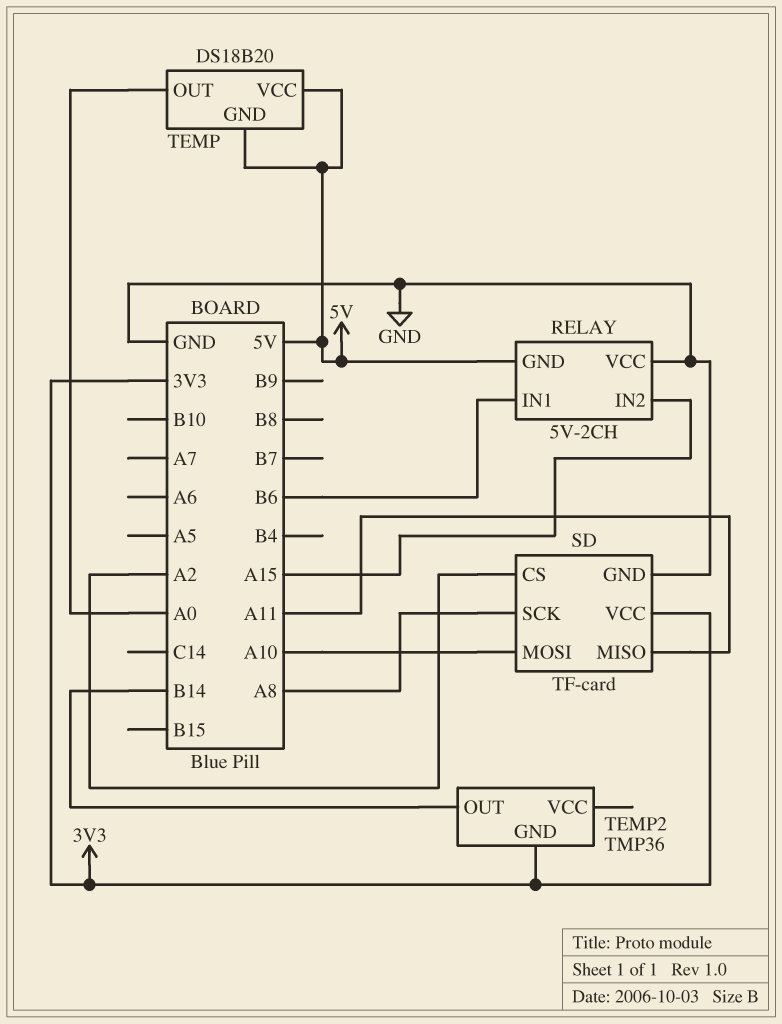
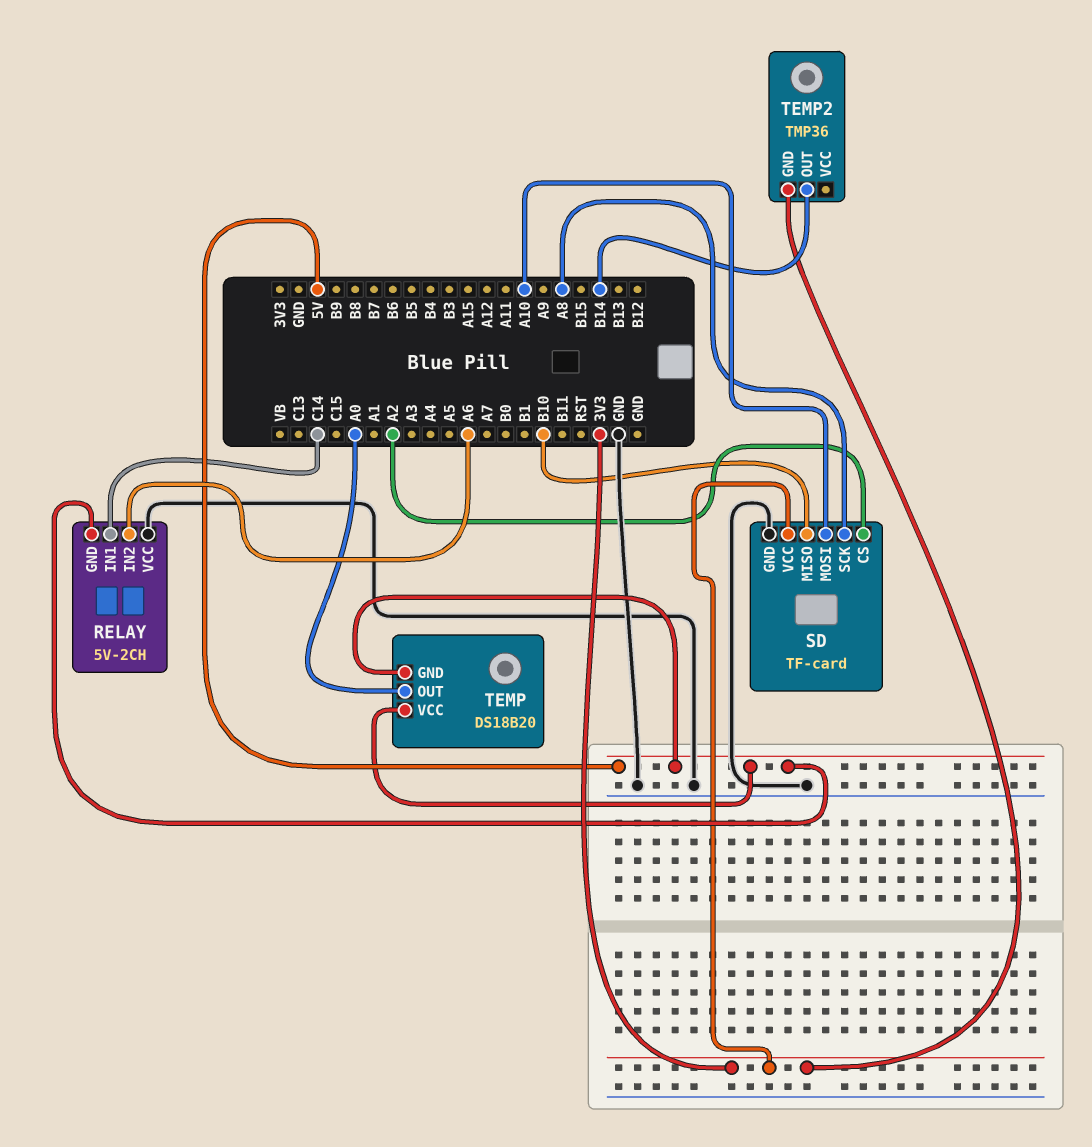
RELAY pin IN1: B6 -> C14
RELAY pin IN2: A15 -> A6
SD pin MISO: A11 -> B10

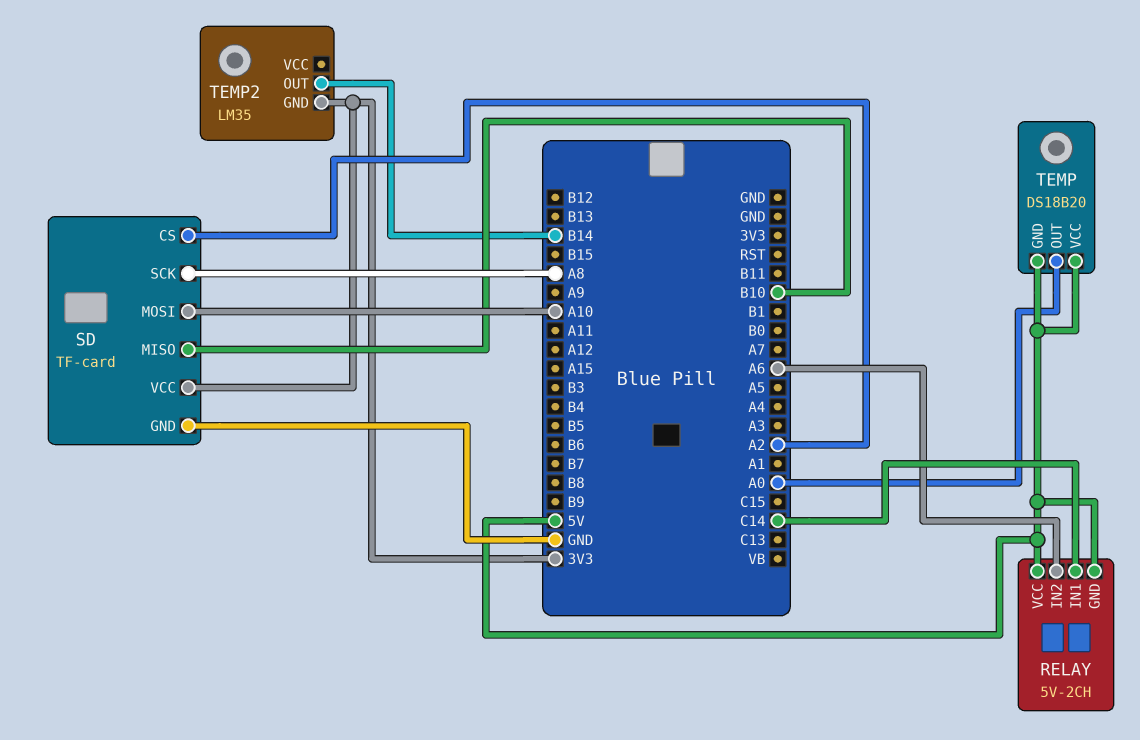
RELAY pin VCC: GND -> 5V
TEMP2: TMP36 -> LM35

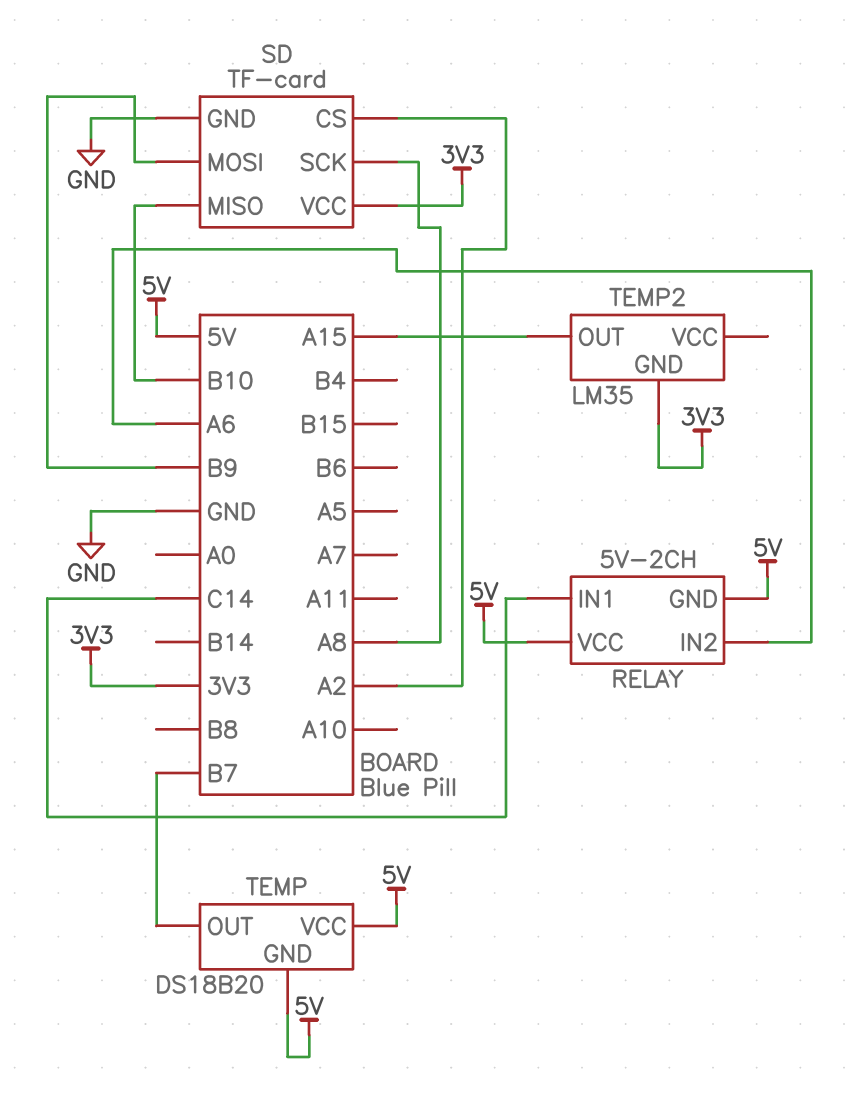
SD pin MOSI: A10 -> B9
TEMP pin OUT: A0 -> B7
TEMP2 pin OUT: B14 -> A15

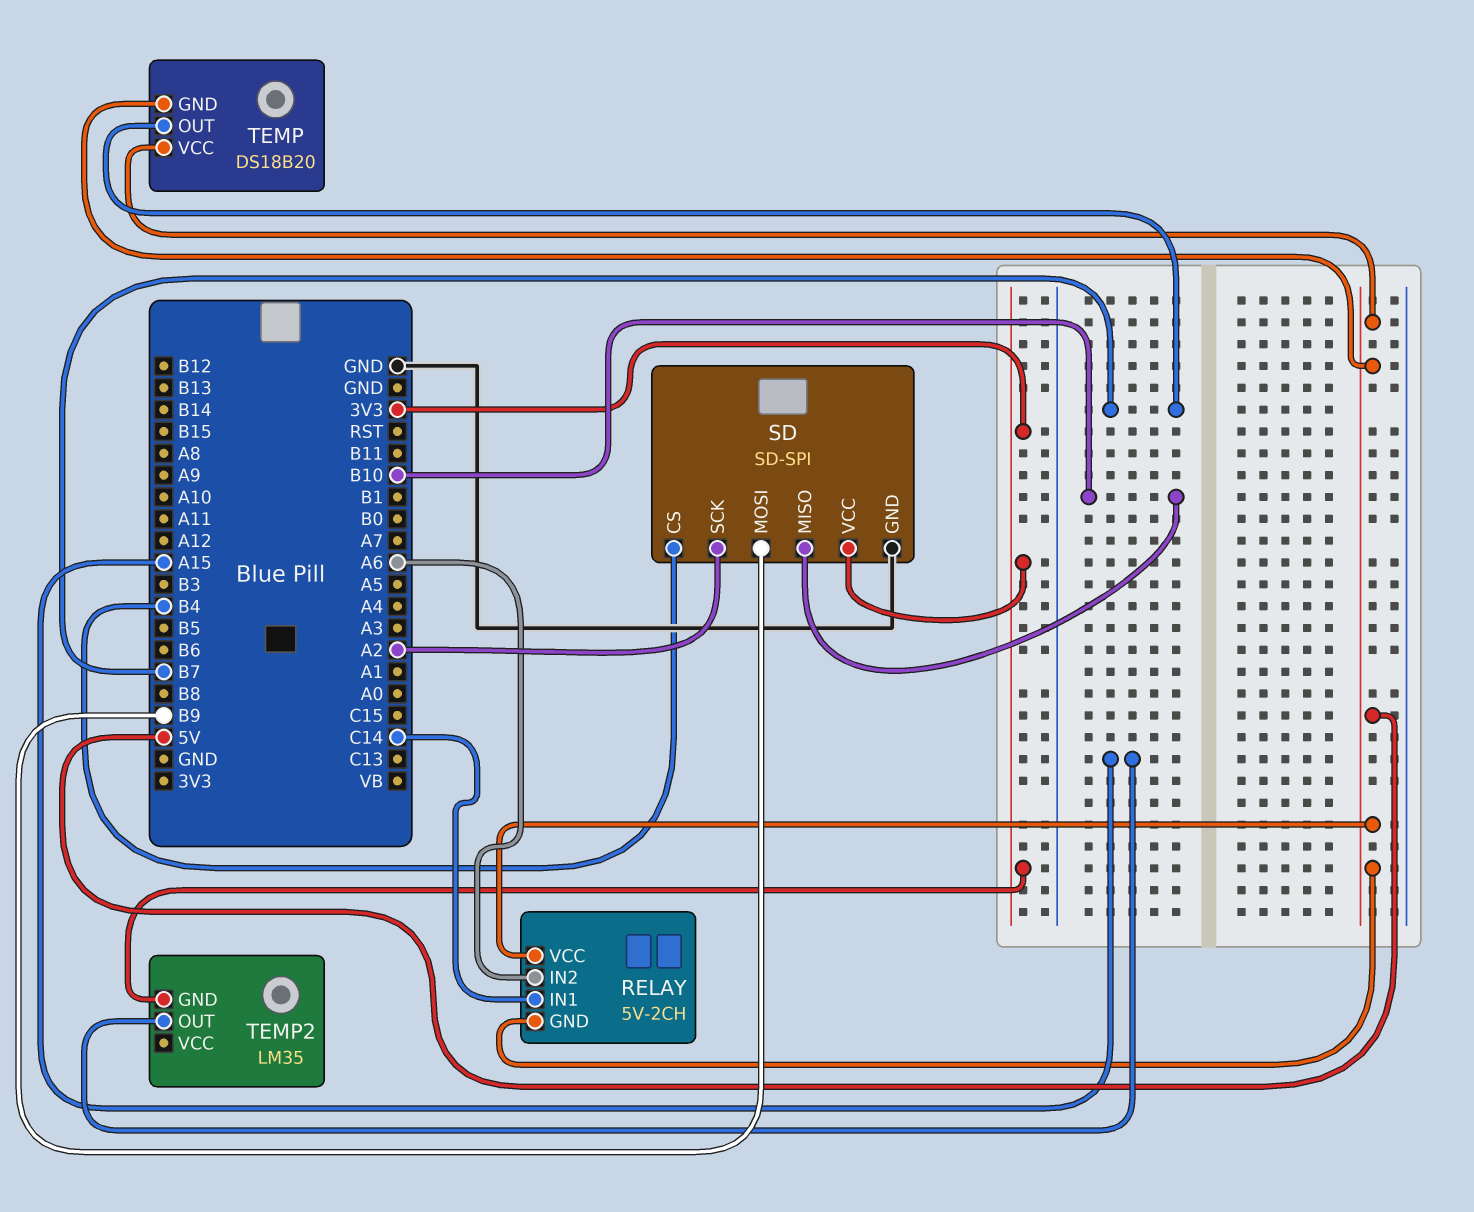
SD: TF-card -> SD-SPI
SD pin CS: A2 -> B4
SD pin SCK: A8 -> A2

